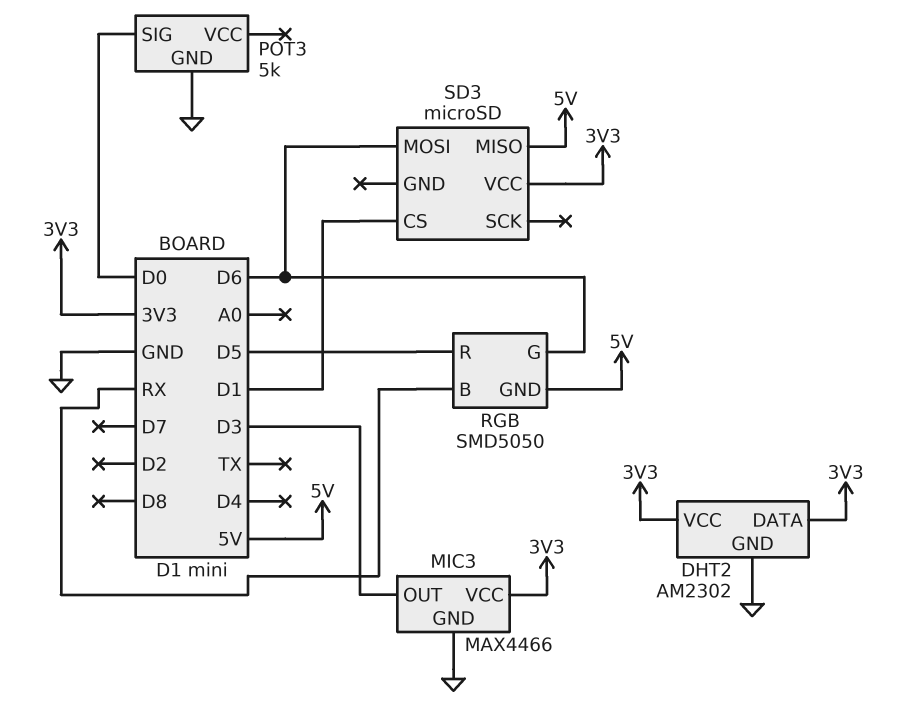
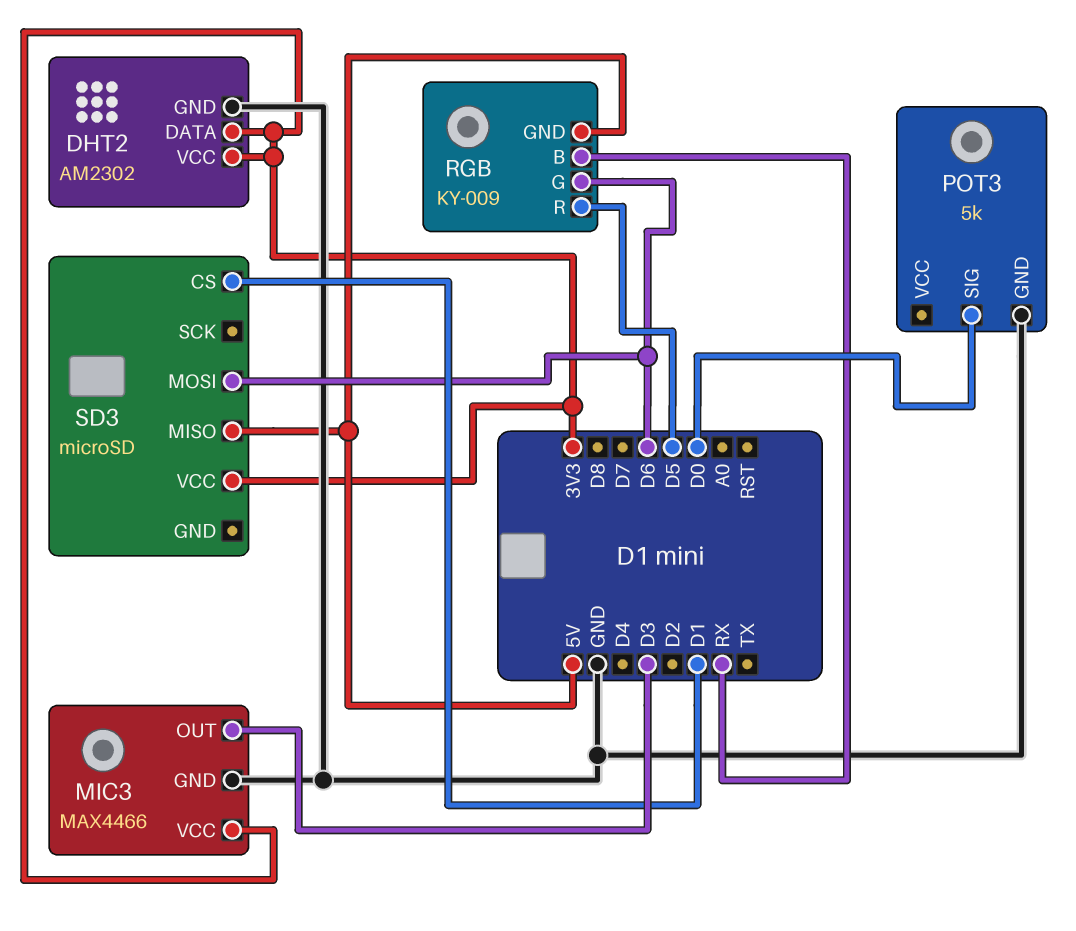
RGB: SMD5050 -> KY-009

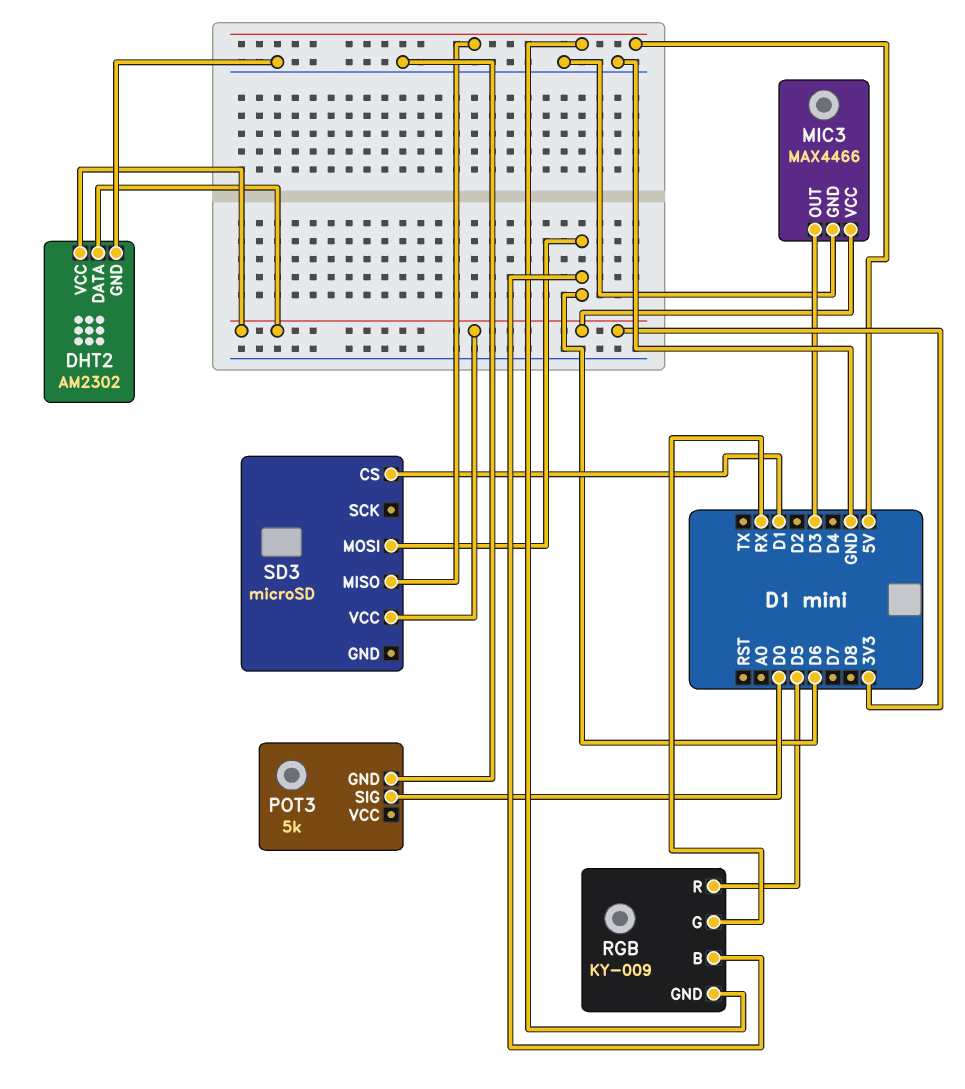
RGB pin B: RX -> D6
RGB pin G: D6 -> RX

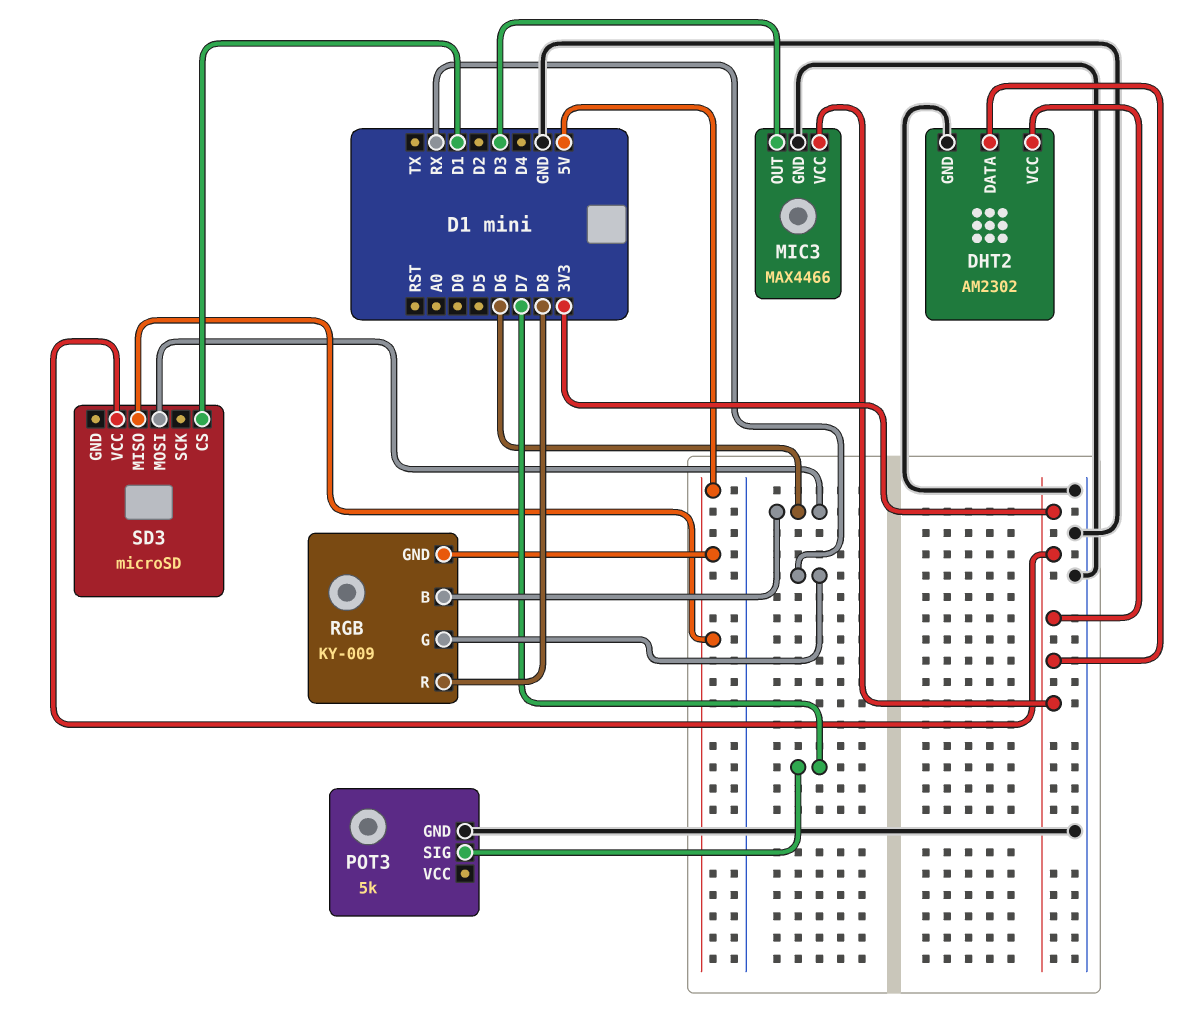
POT3 pin SIG: D0 -> D7
RGB pin R: D5 -> D8

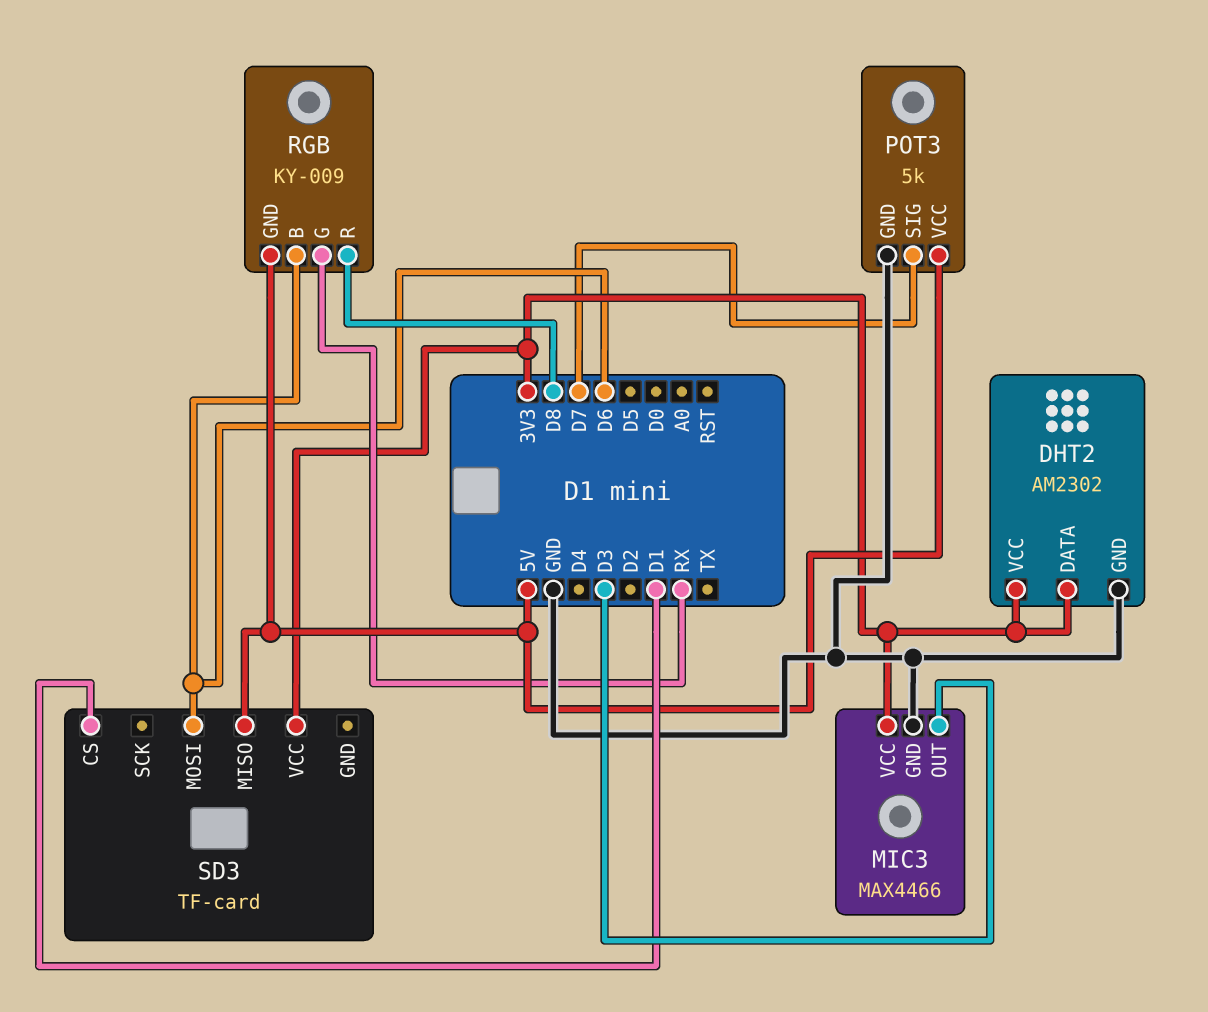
POT3 pin VCC: none -> 5V
SD3: microSD -> TF-card

